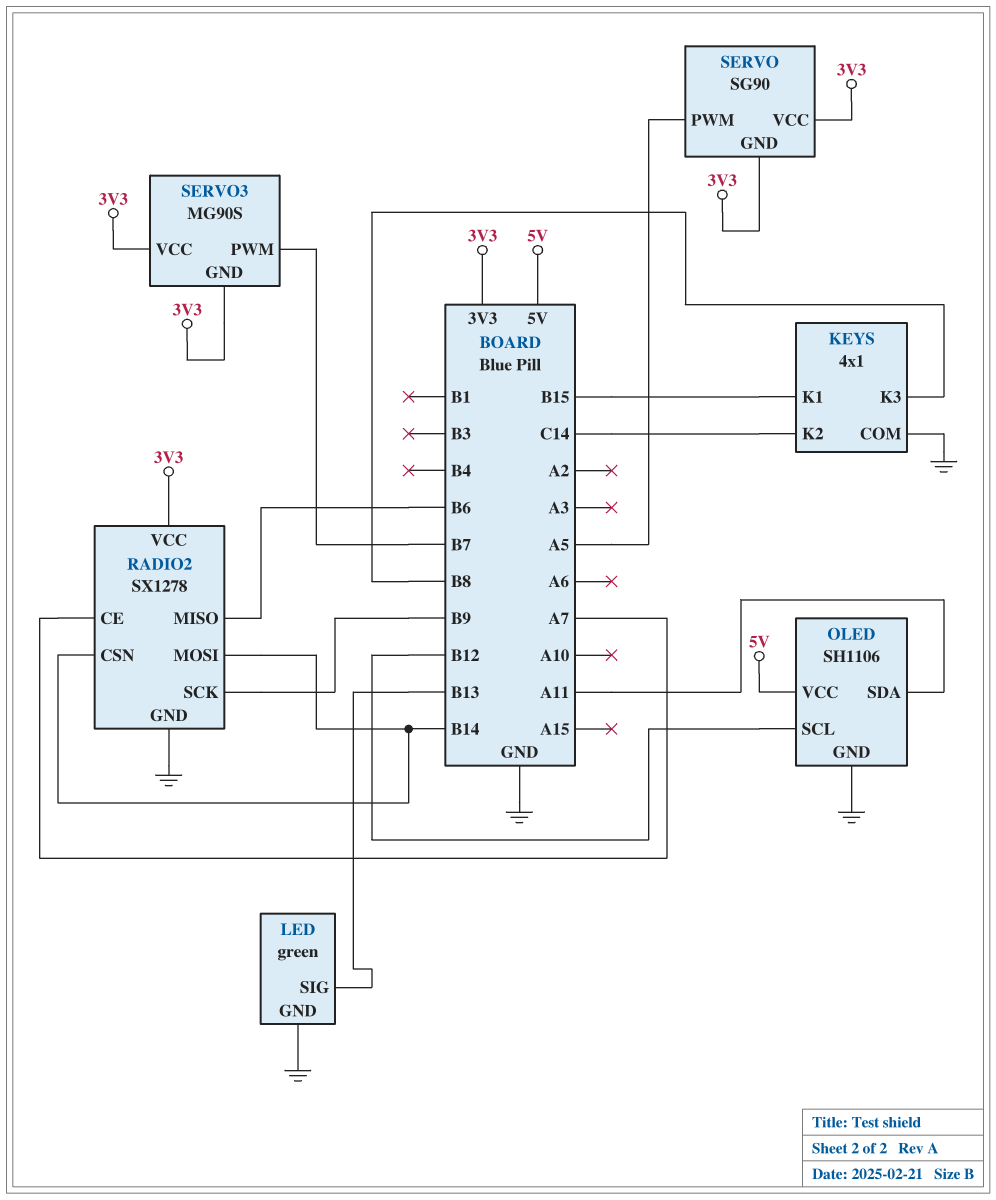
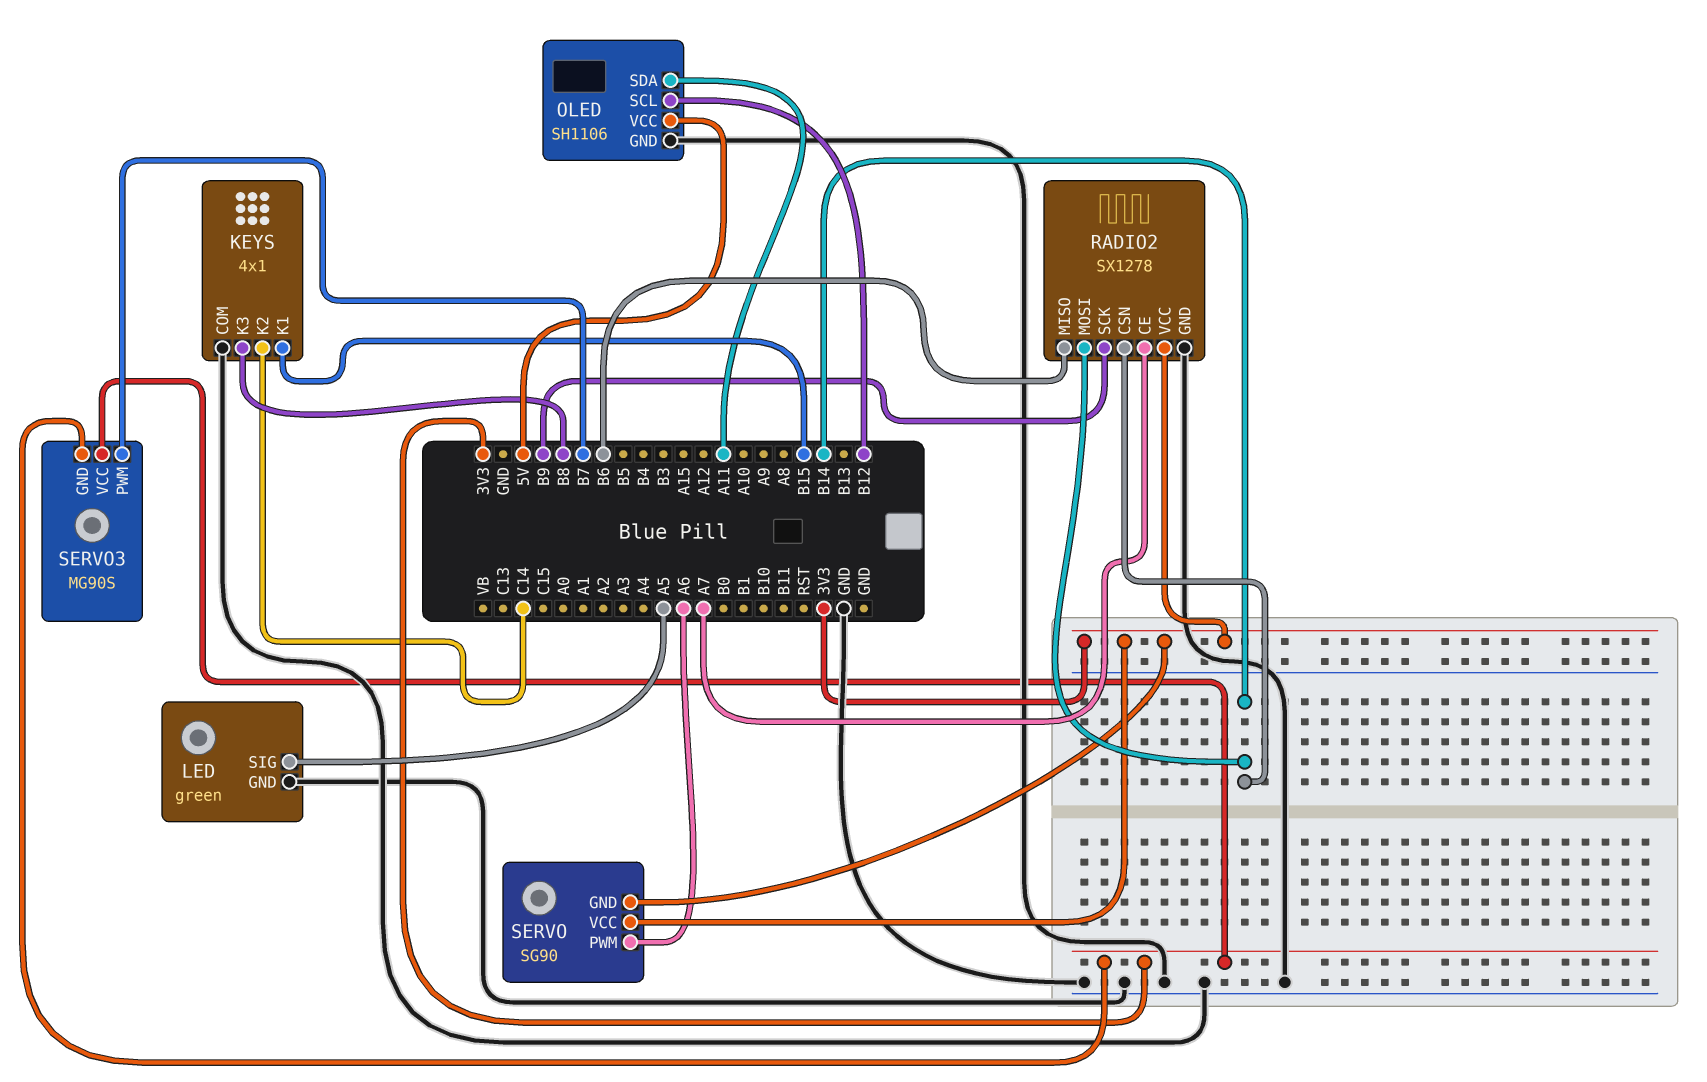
LED pin SIG: B13 -> A5
SERVO pin PWM: A5 -> A6

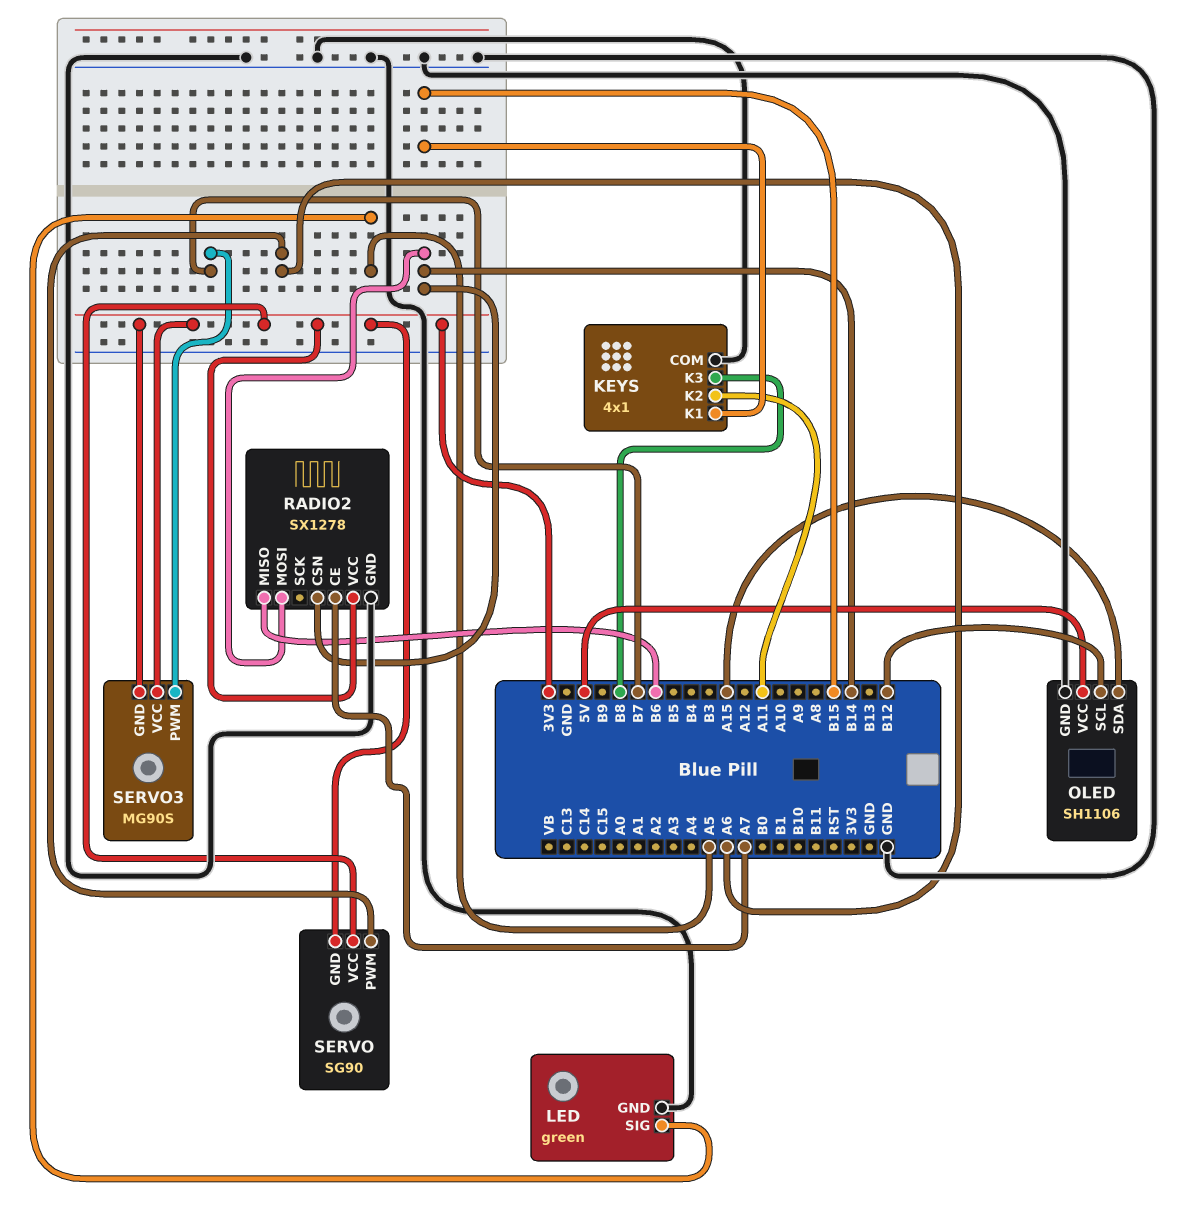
KEYS pin K2: C14 -> A11
OLED pin SDA: A11 -> A15
RADIO2 pin SCK: B9 -> none

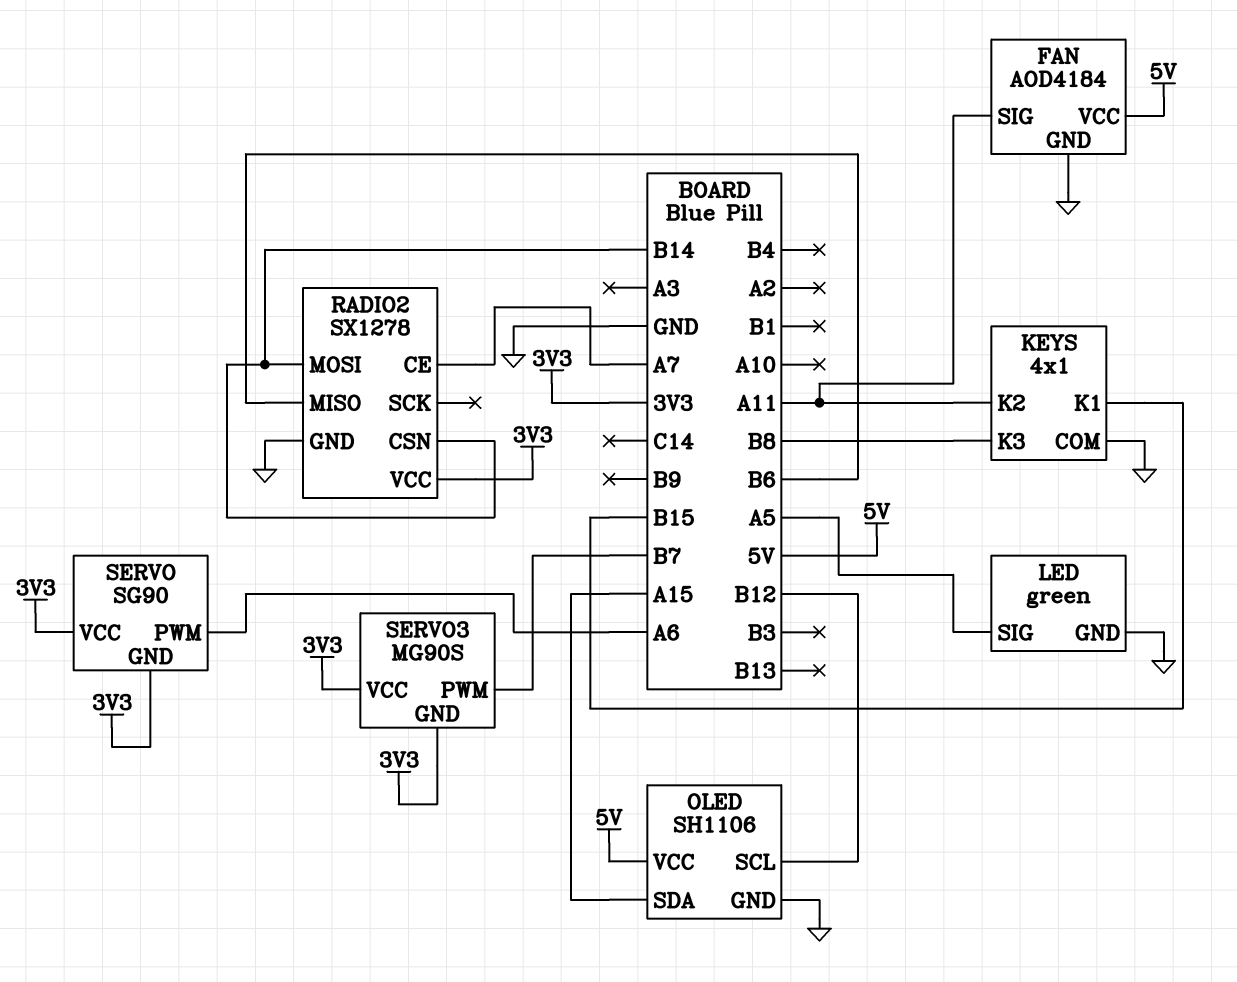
FAN: none -> AOD4184
FAN pin GND: none -> GND
FAN pin SIG: none -> A11
FAN pin VCC: none -> 5V

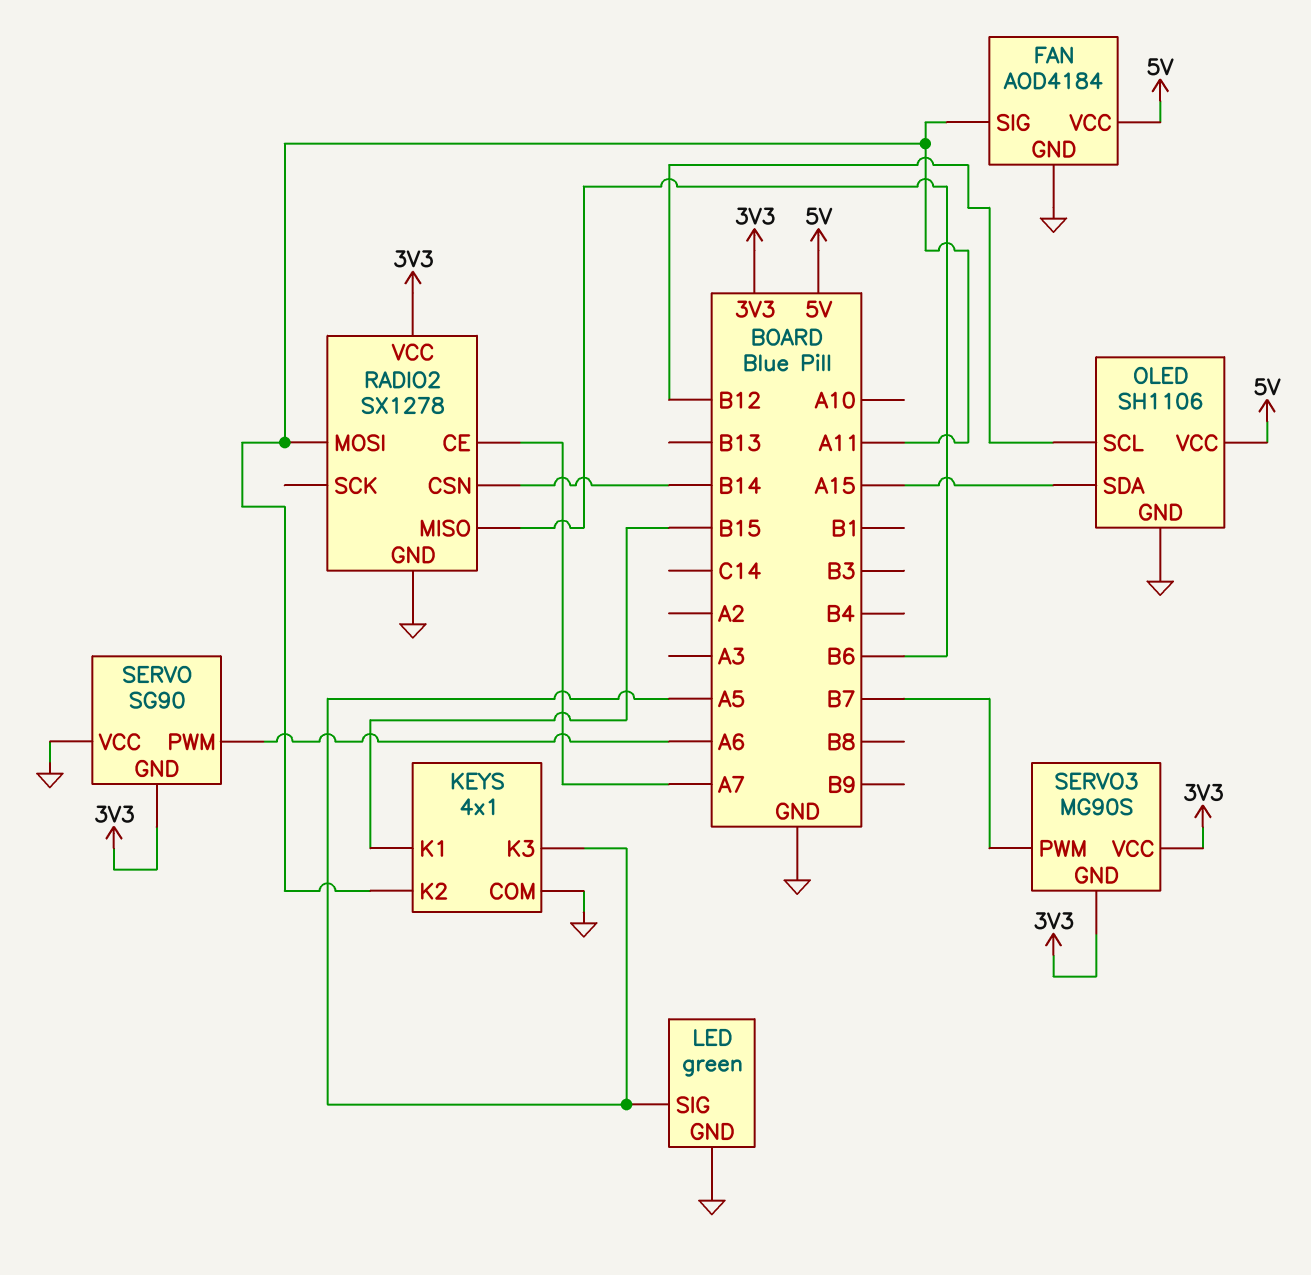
KEYS pin K3: B8 -> A5
RADIO2 pin MOSI: B14 -> A11
SERVO pin VCC: 3V3 -> GND

